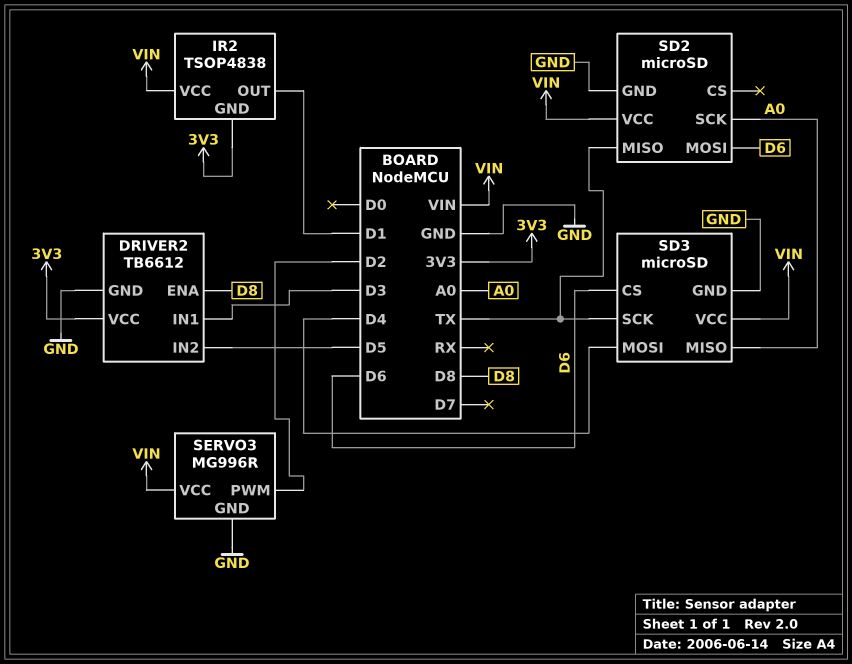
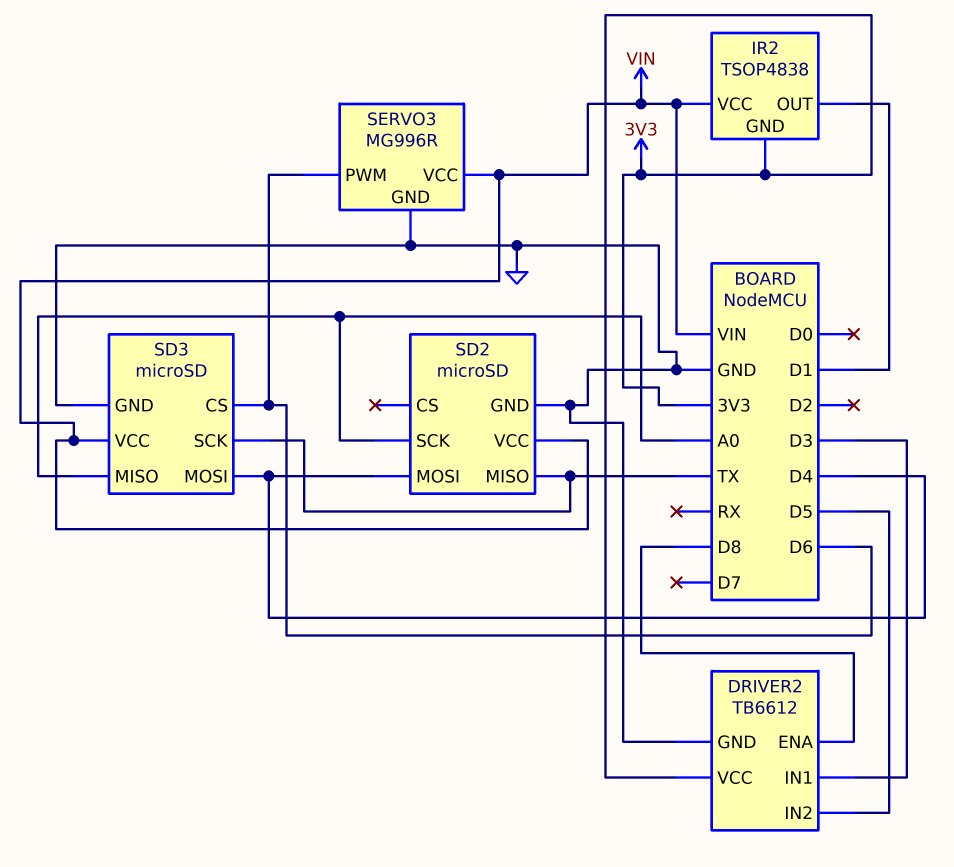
SD2 pin MOSI: D6 -> D4
SERVO3 pin PWM: D2 -> D6

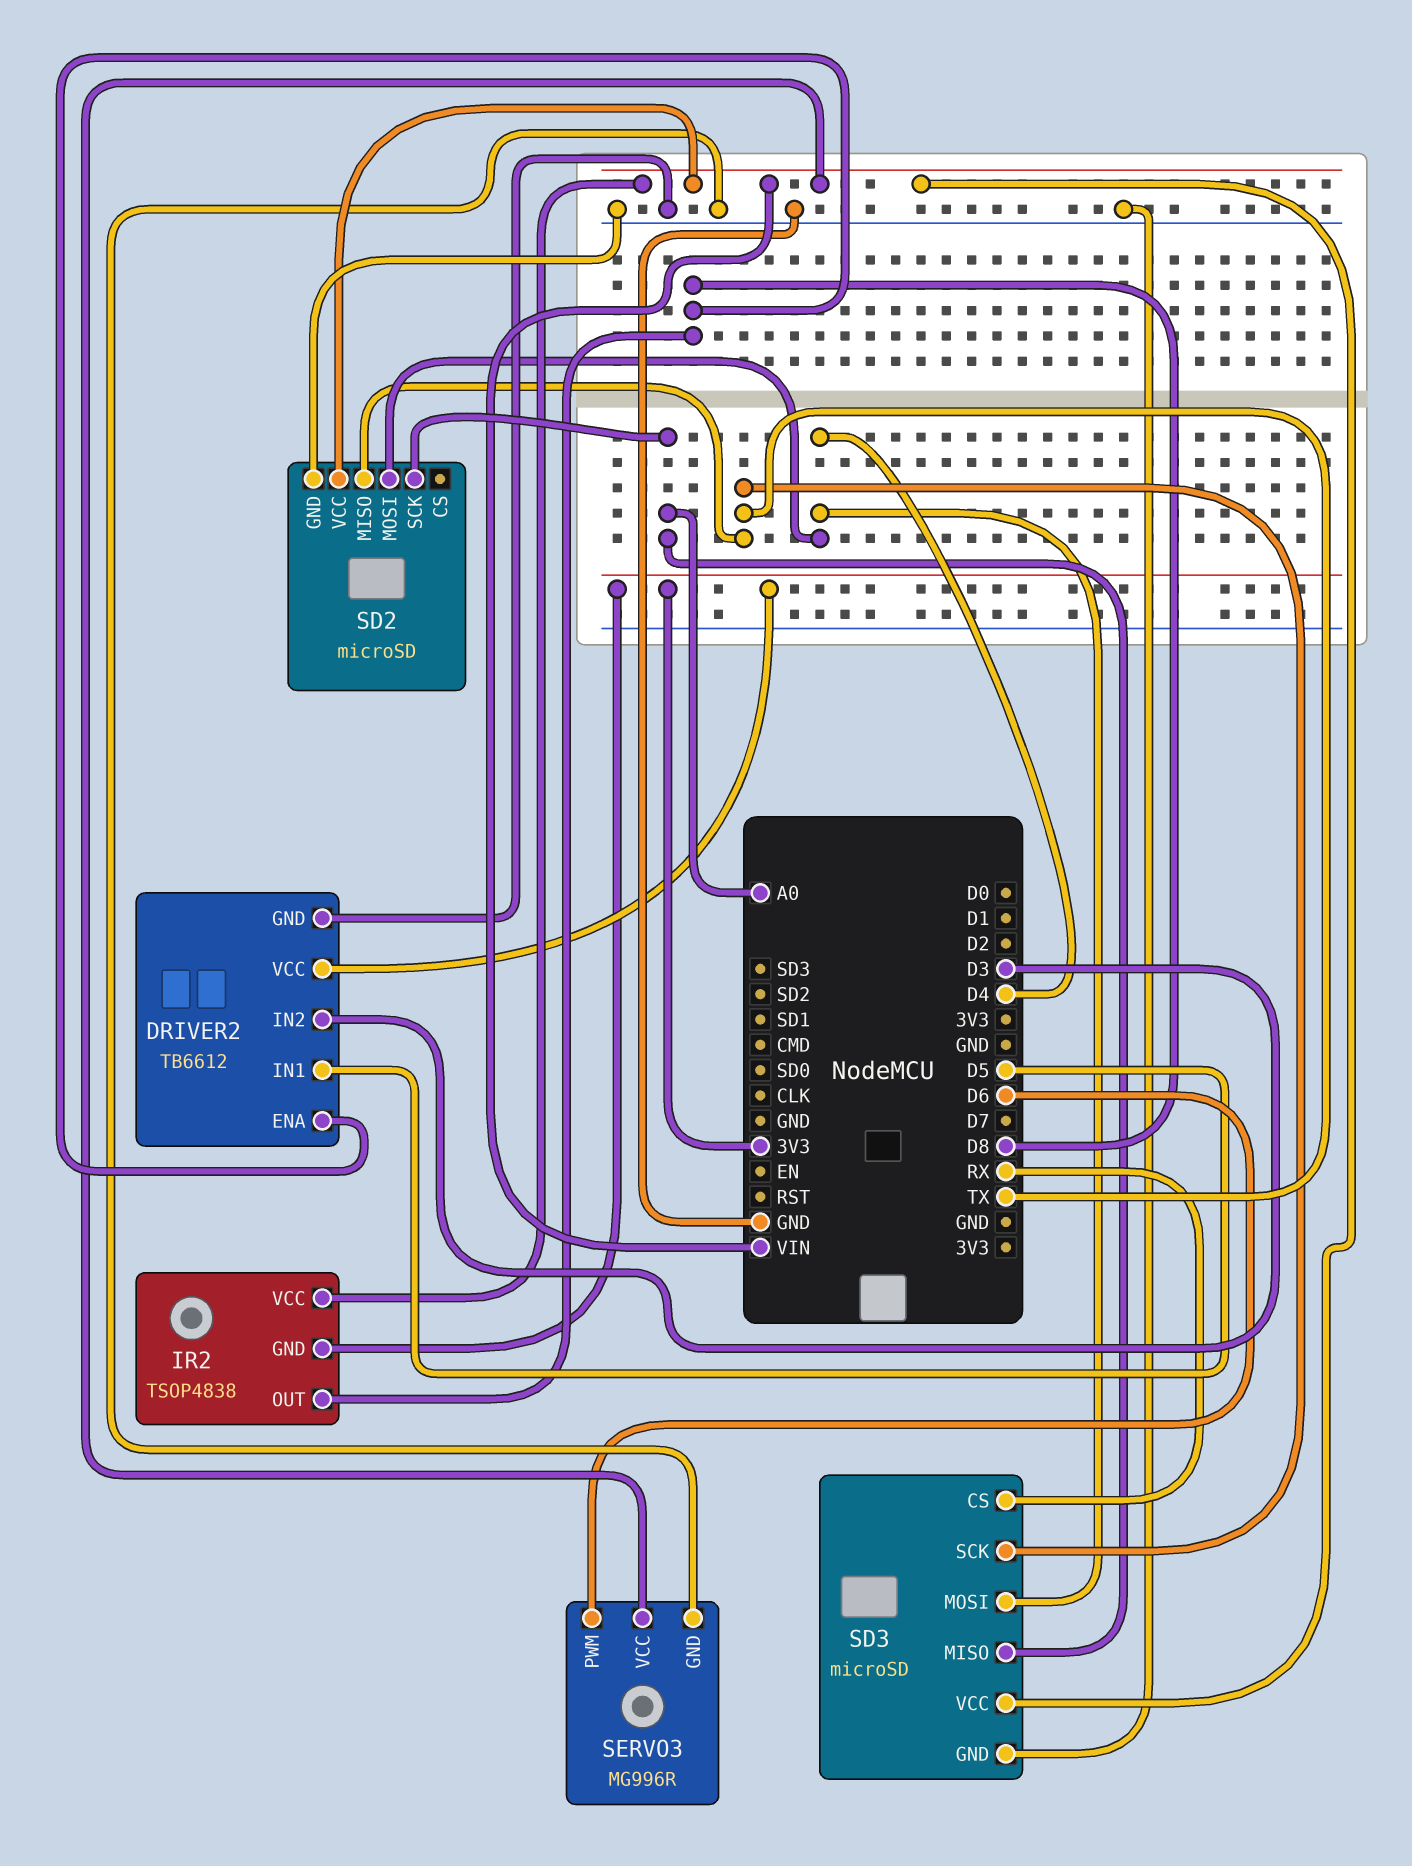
DRIVER2 pin IN1: D3 -> D5
DRIVER2 pin IN2: D5 -> D3
IR2 pin OUT: D1 -> D8
SD3 pin CS: D6 -> RX

